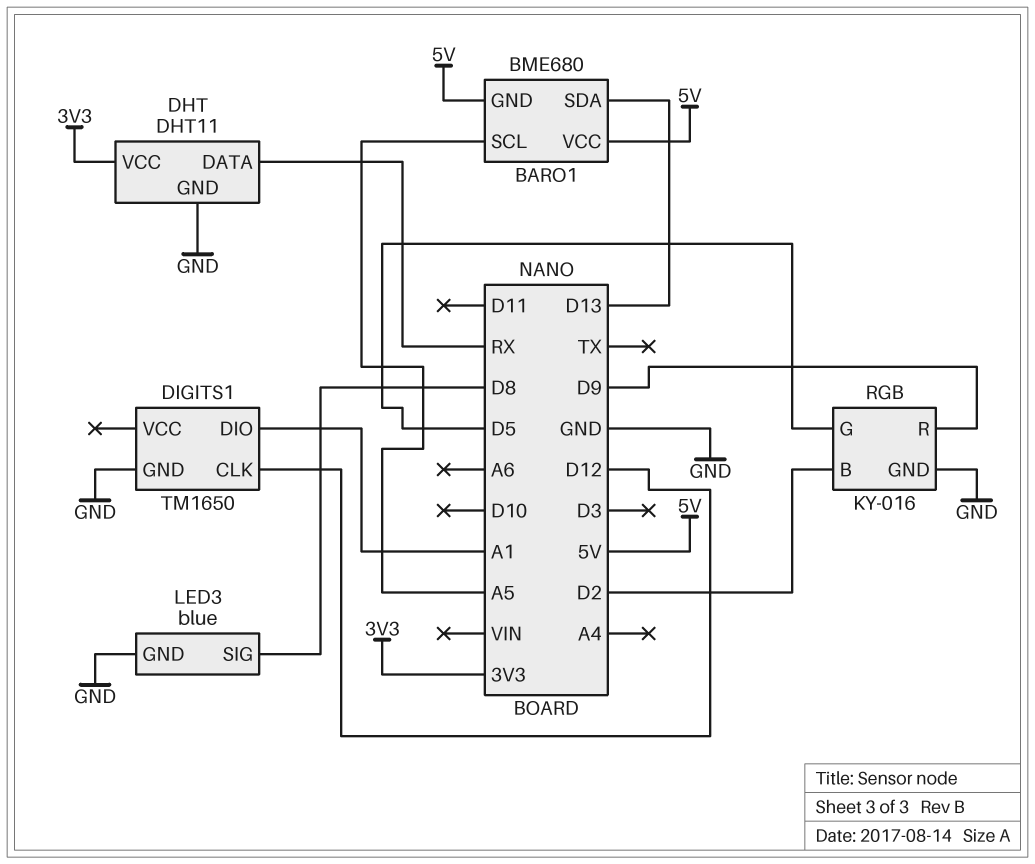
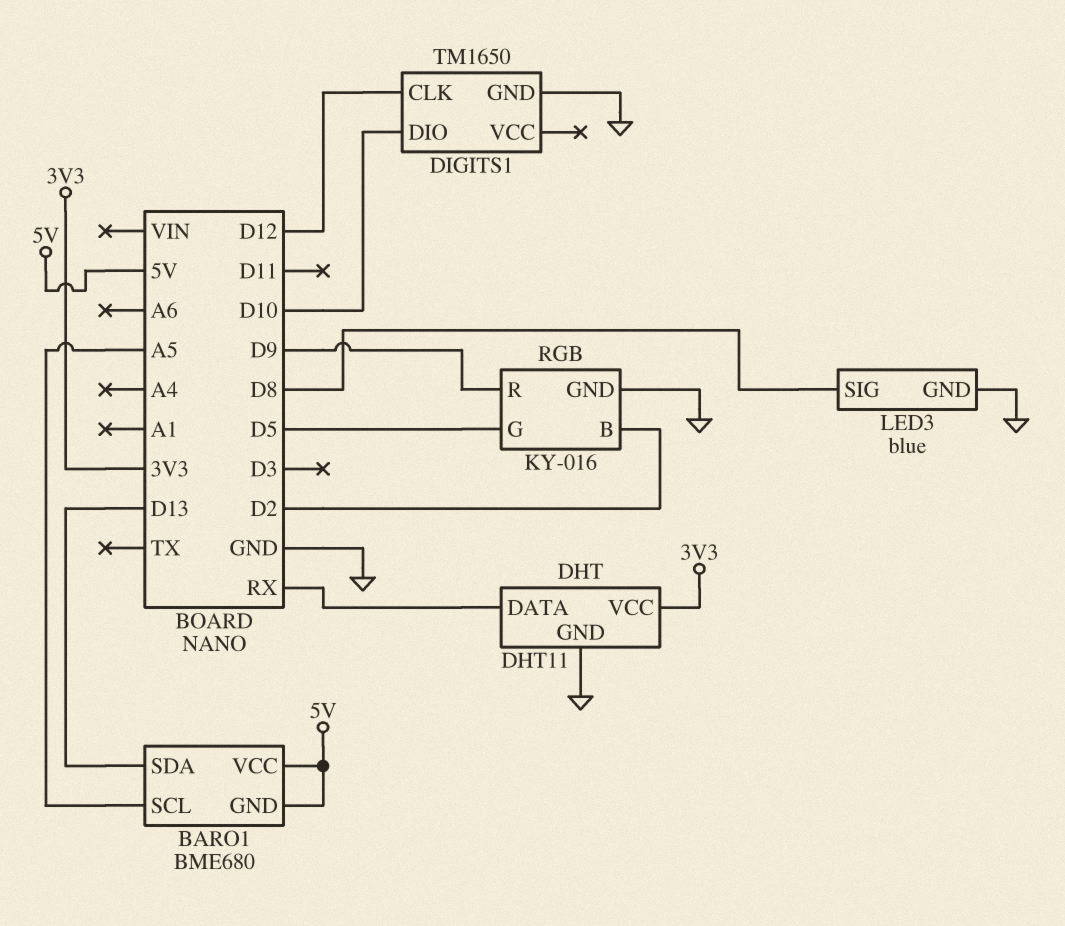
DIGITS1 pin DIO: A1 -> D10

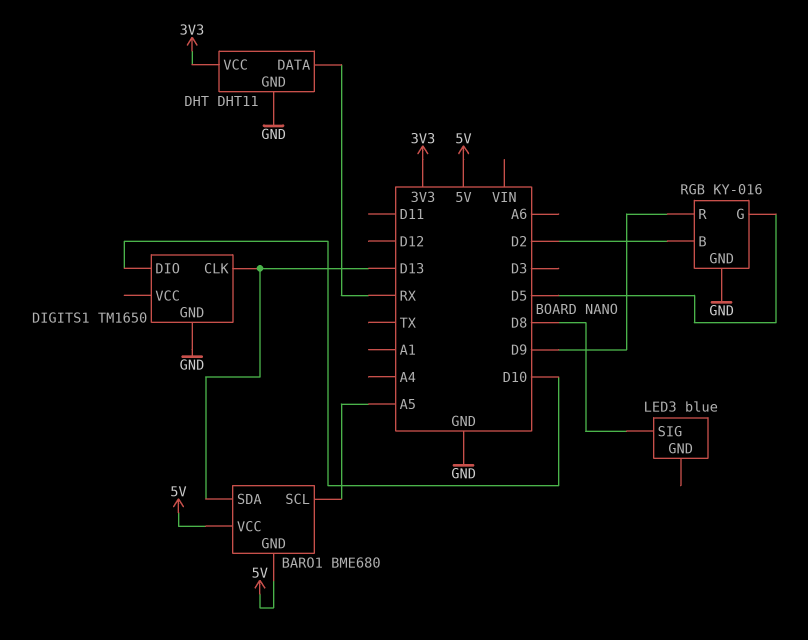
DIGITS1 pin CLK: D12 -> D13
LED3 pin GND: GND -> none

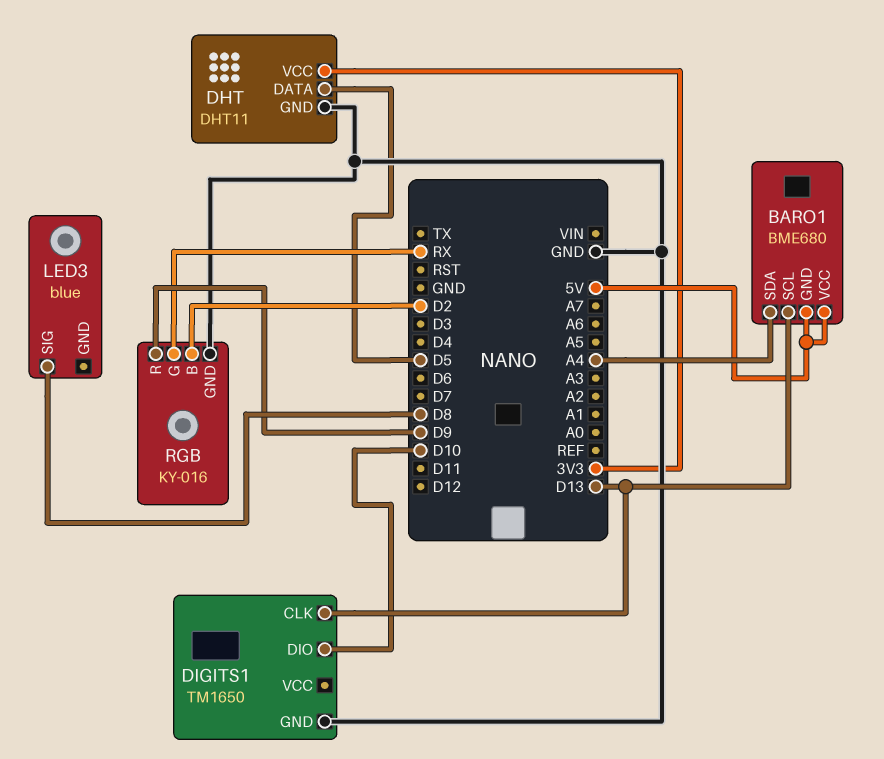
BARO1 pin SCL: A5 -> D13
BARO1 pin SDA: D13 -> A4
DHT pin DATA: RX -> D5
RGB pin G: D5 -> RX

